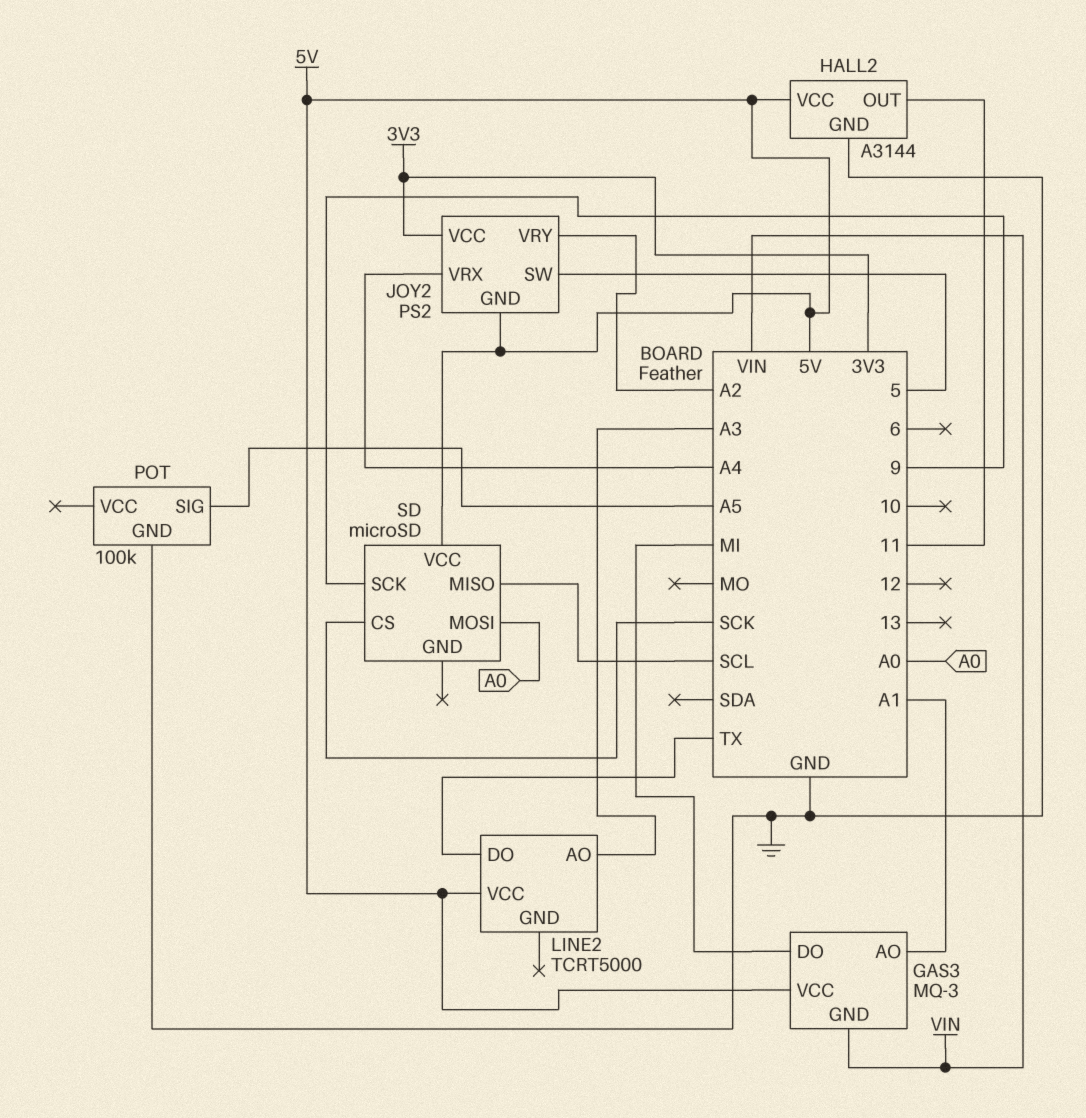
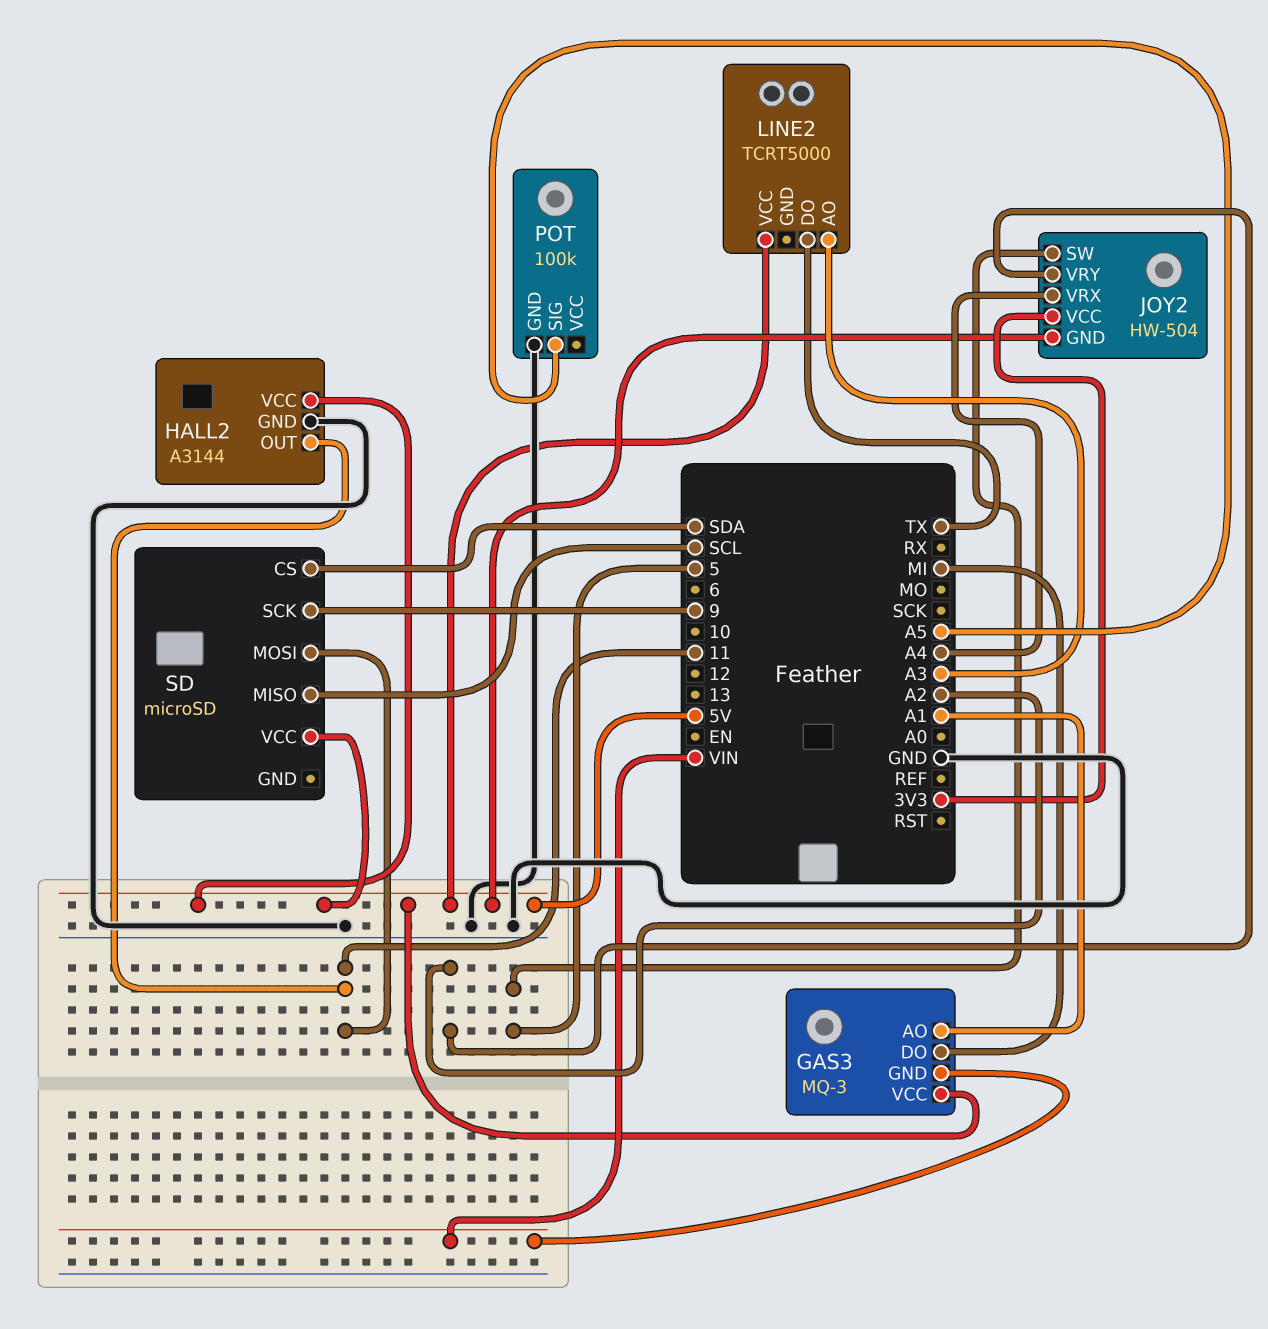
JOY2: PS2 -> HW-504
SD pin CS: SCK -> SDA
SD pin MOSI: A0 -> 11

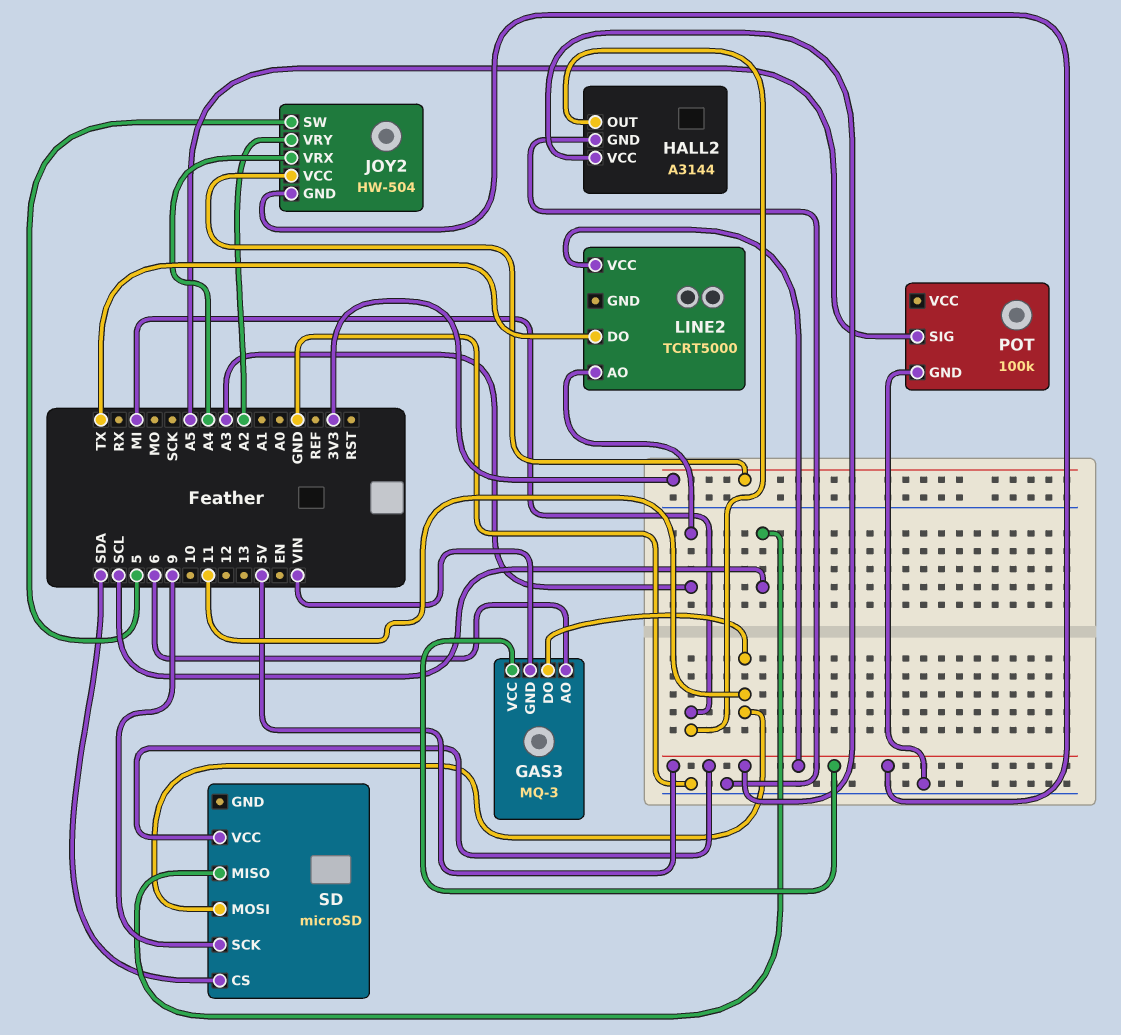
GAS3 pin AO: A1 -> 6
GAS3 pin DO: MI -> 11
HALL2 pin OUT: 11 -> MI

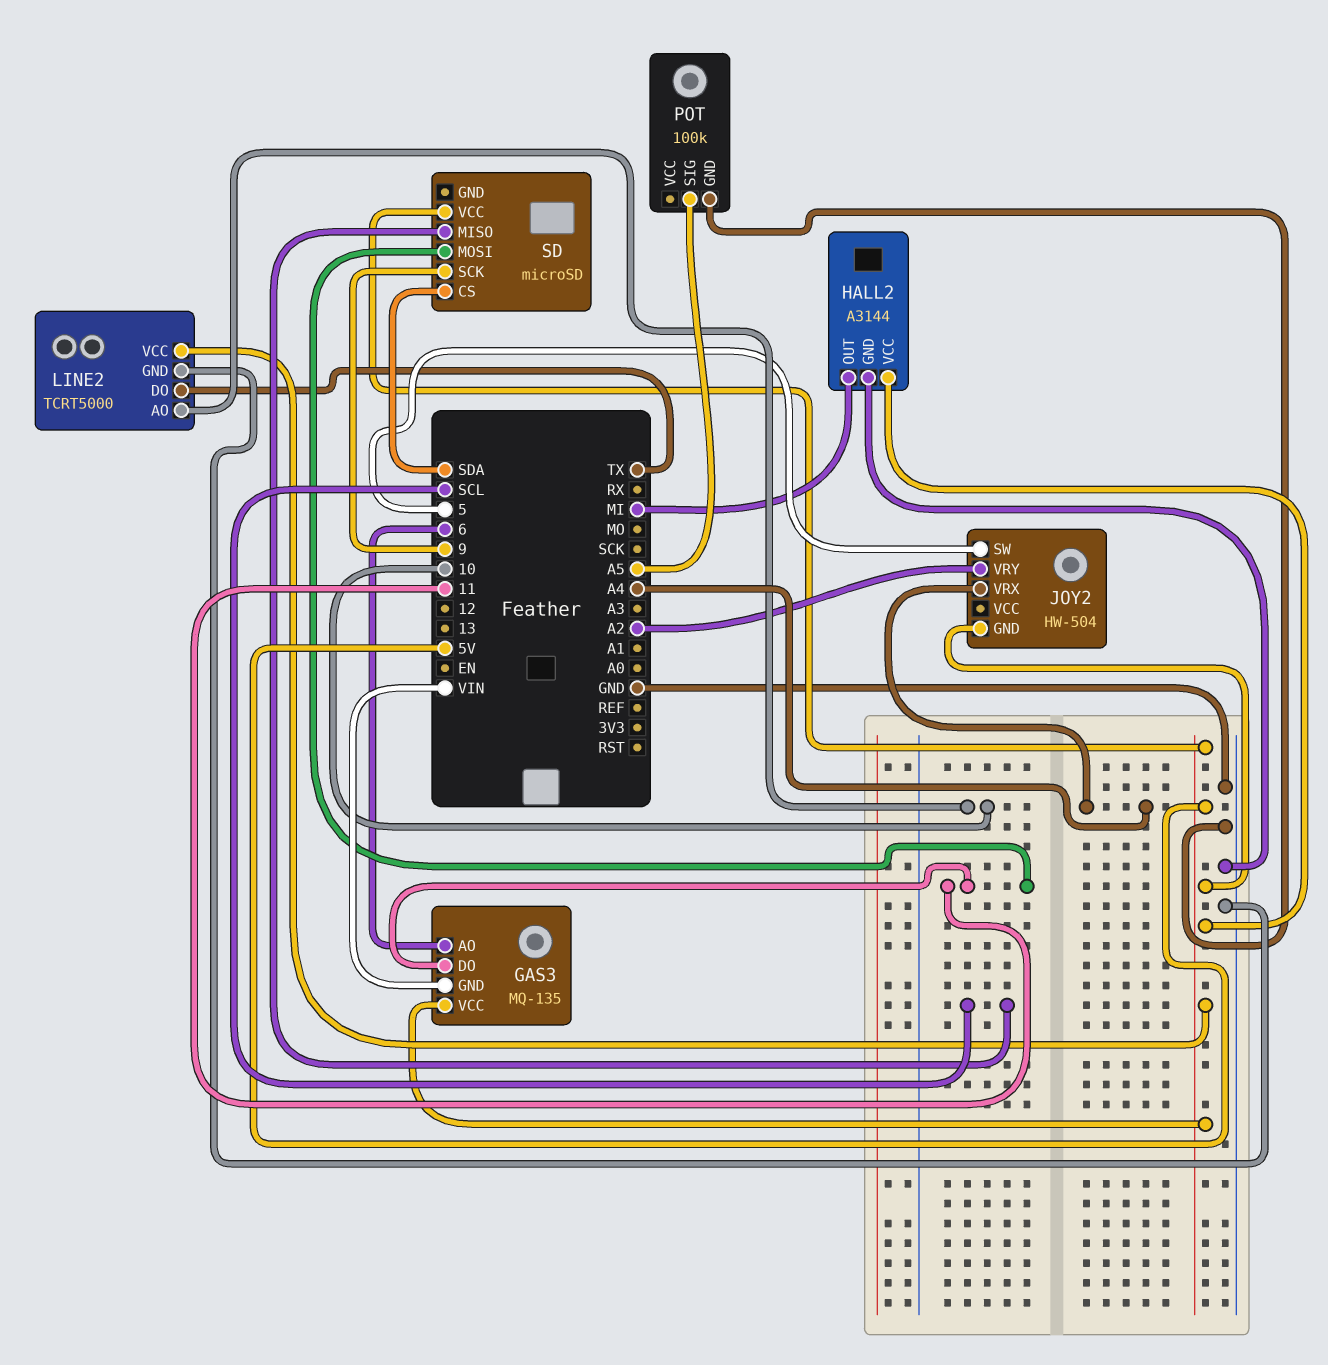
GAS3: MQ-3 -> MQ-135
JOY2 pin VCC: 3V3 -> none
LINE2 pin AO: A3 -> 10
LINE2 pin GND: none -> GND

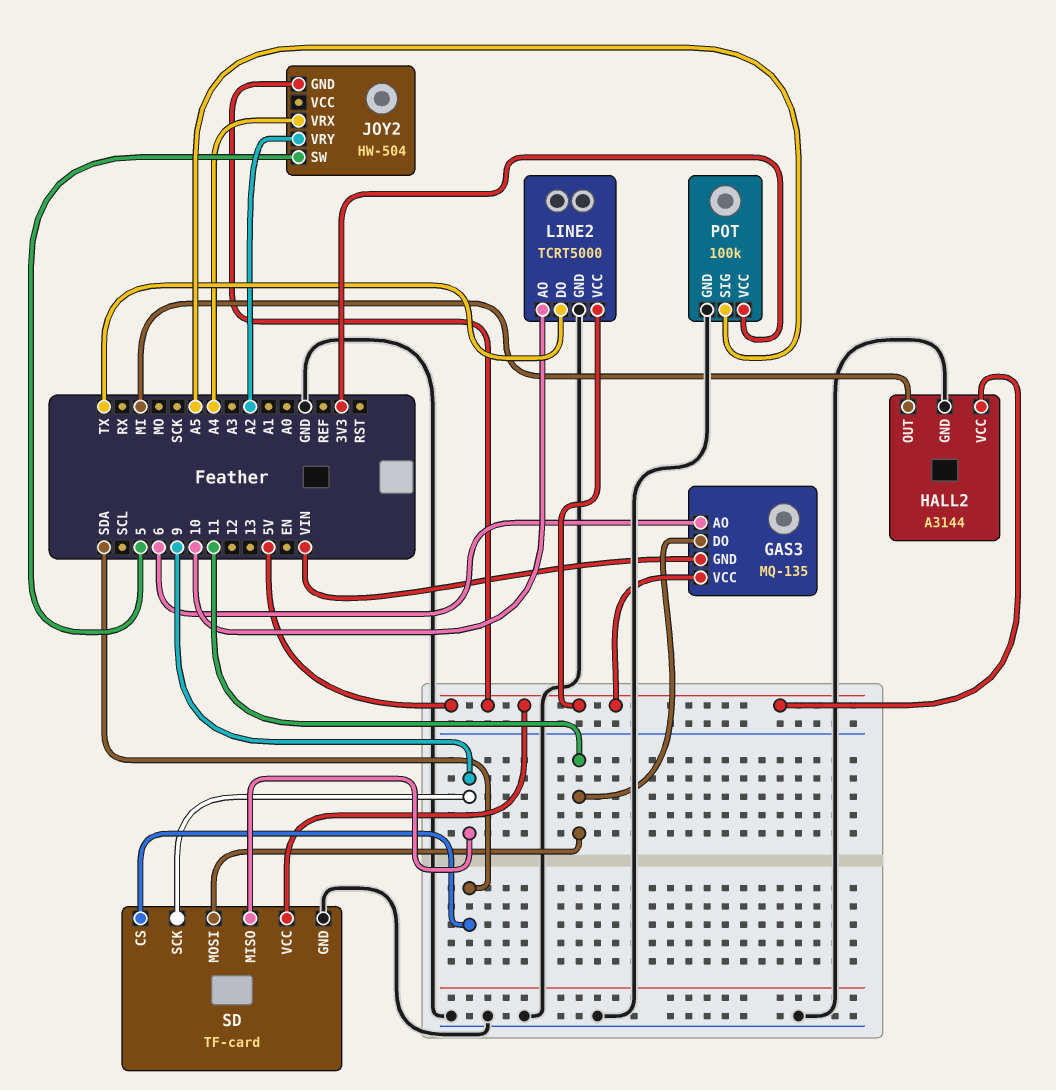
POT pin VCC: none -> 3V3
SD: microSD -> TF-card
SD pin GND: none -> GND
SD pin MISO: SCL -> 9

